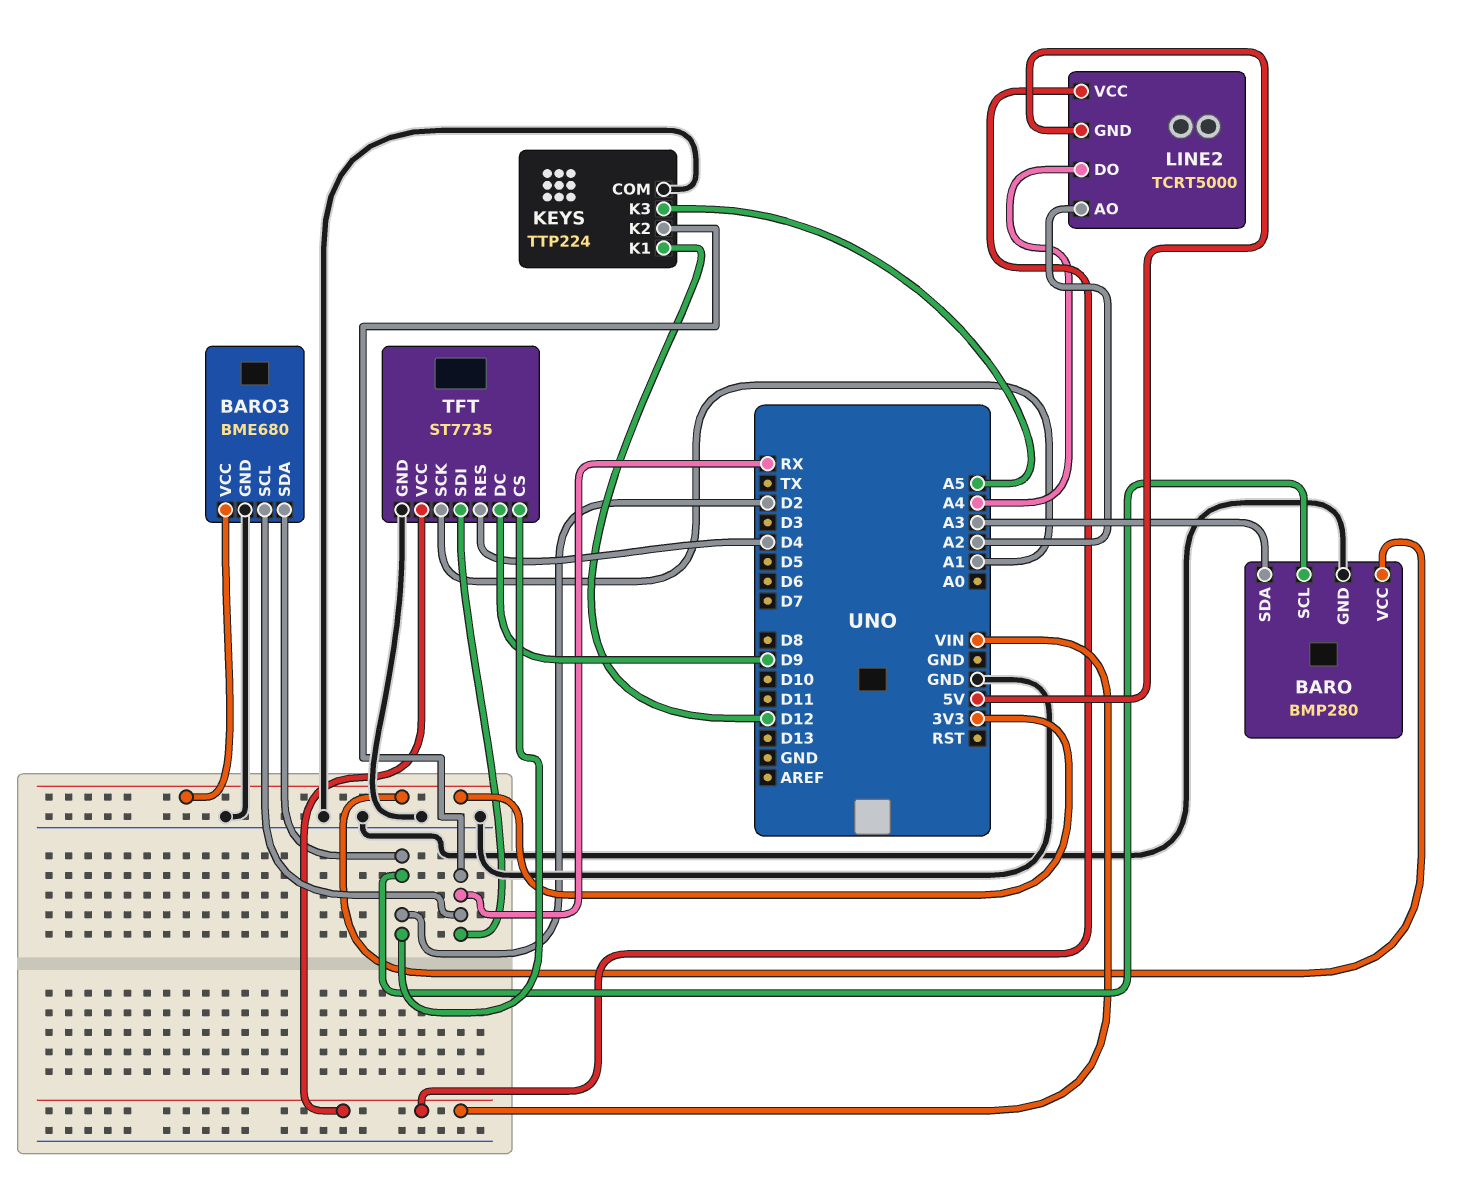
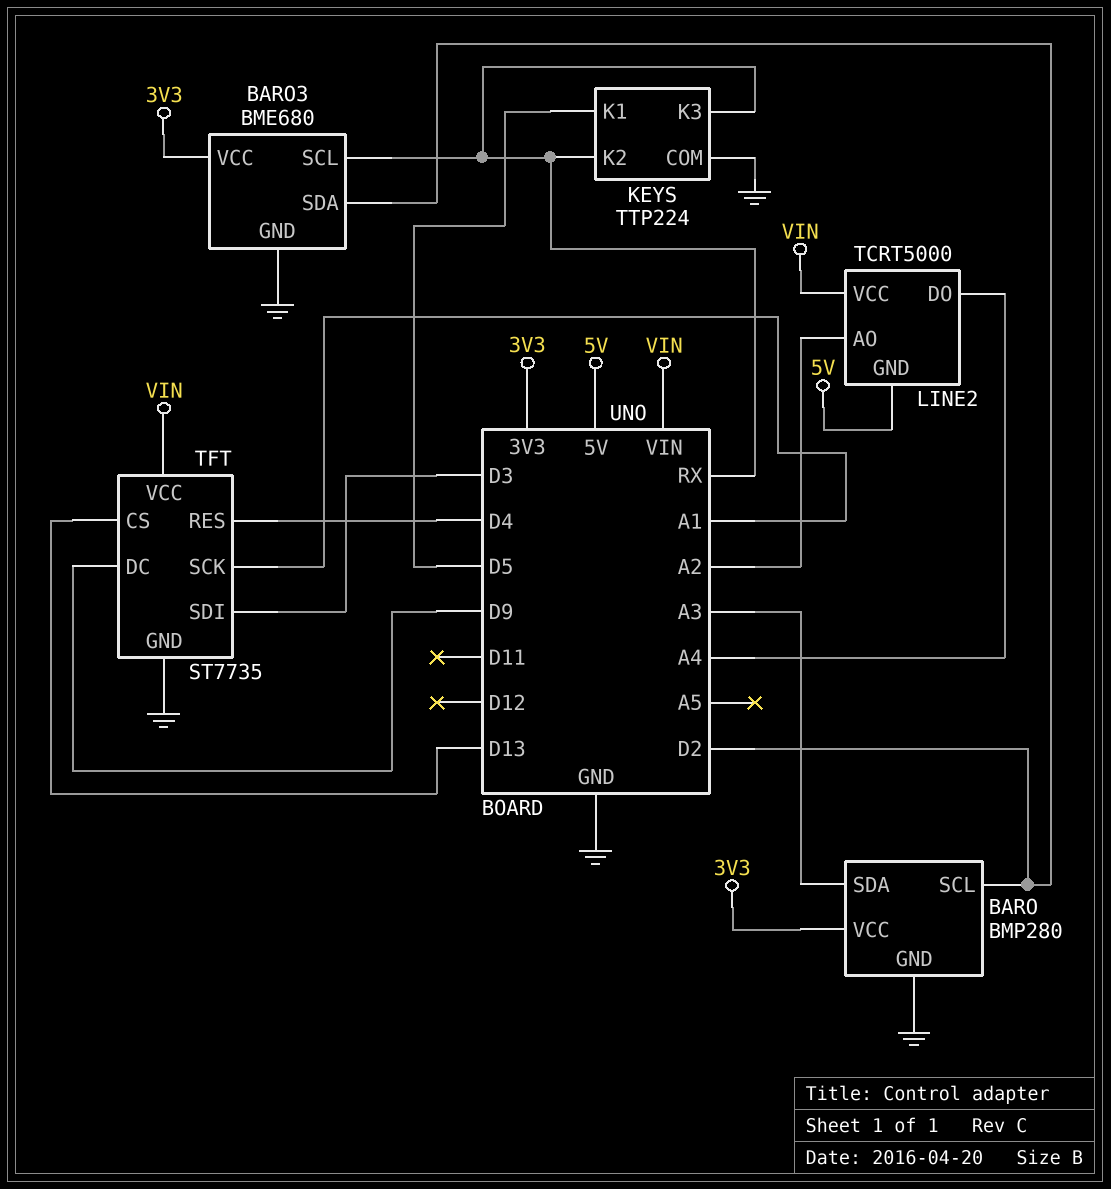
KEYS pin K1: D12 -> D5
KEYS pin K3: A5 -> RX
TFT pin CS: D2 -> D13
TFT pin SDI: RX -> D3

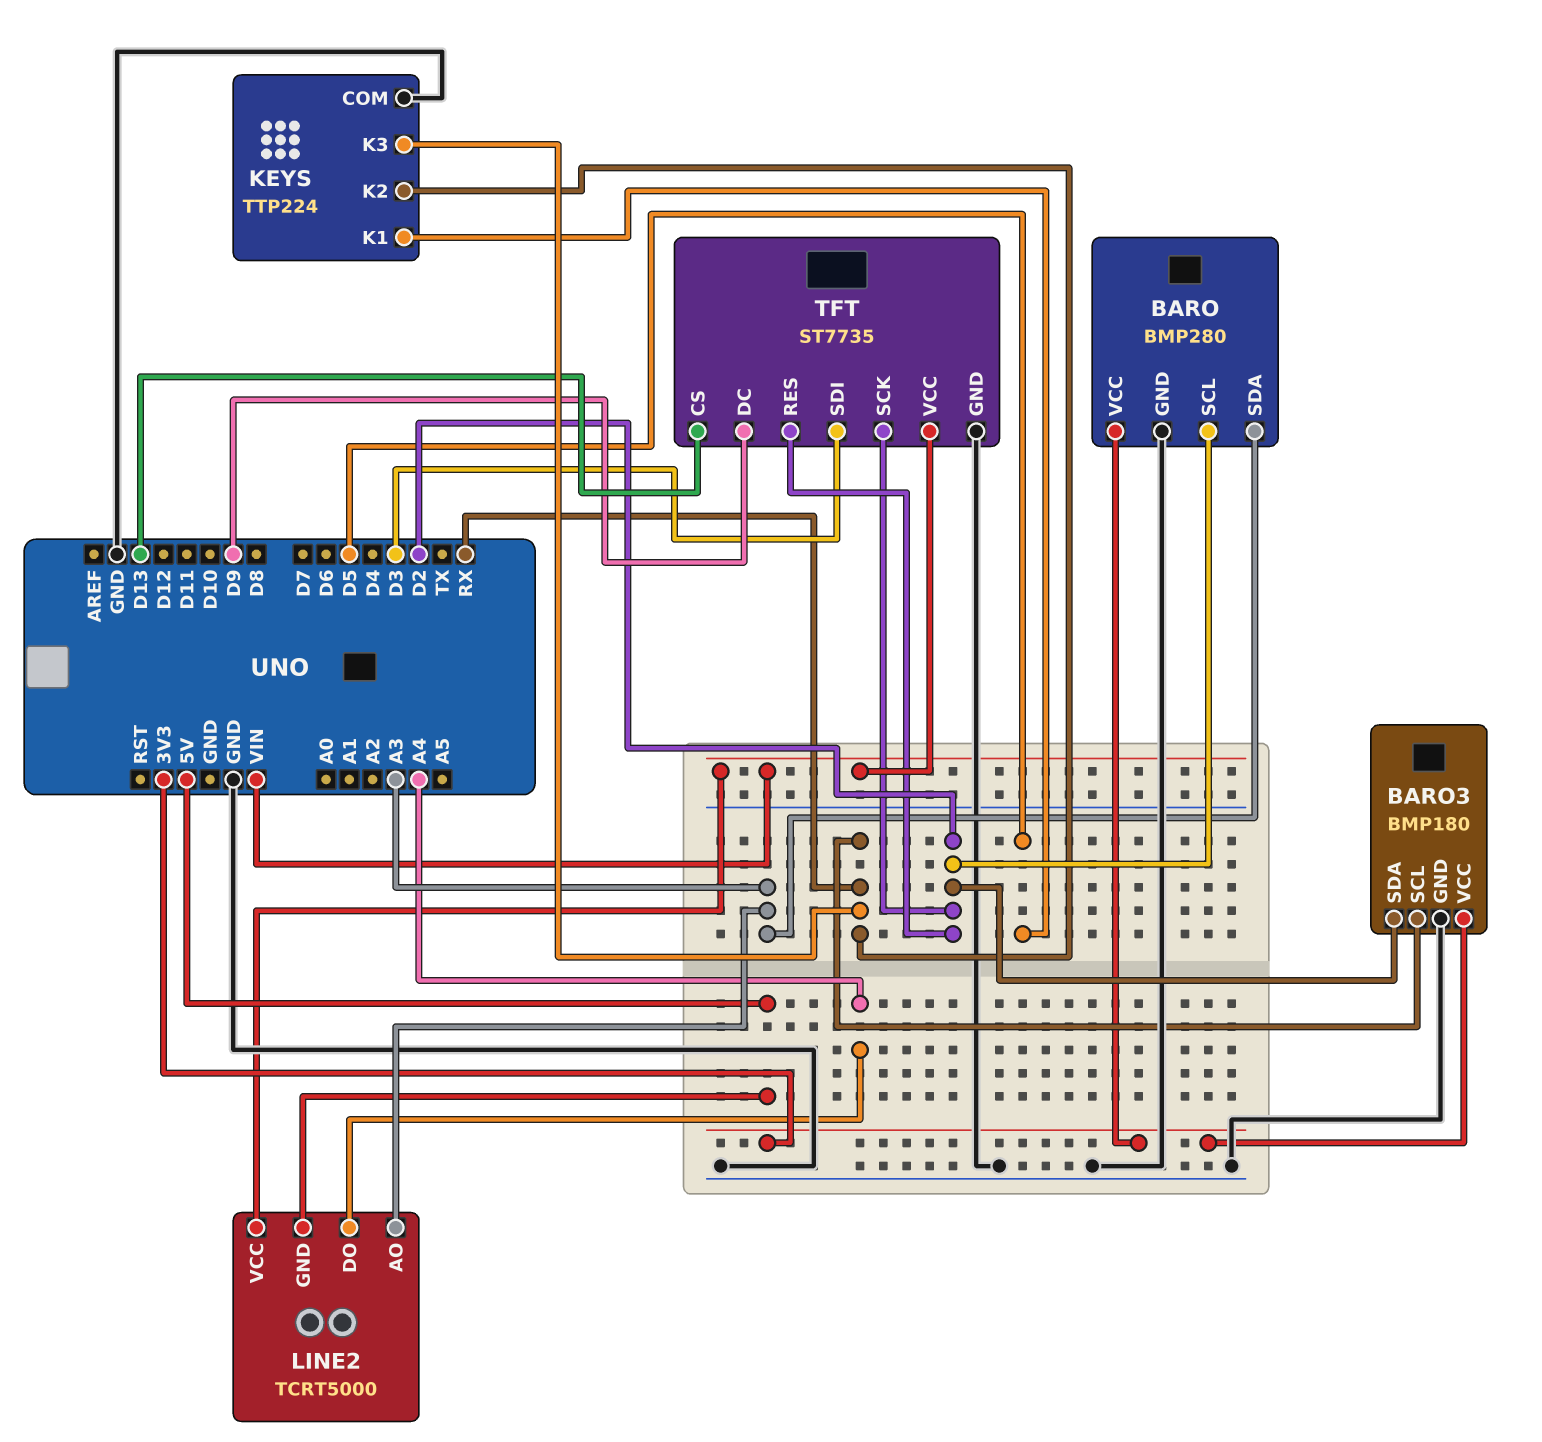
BARO3: BME680 -> BMP180
LINE2 pin AO: A2 -> A3
TFT pin RES: D4 -> D2
TFT pin SCK: A1 -> D2

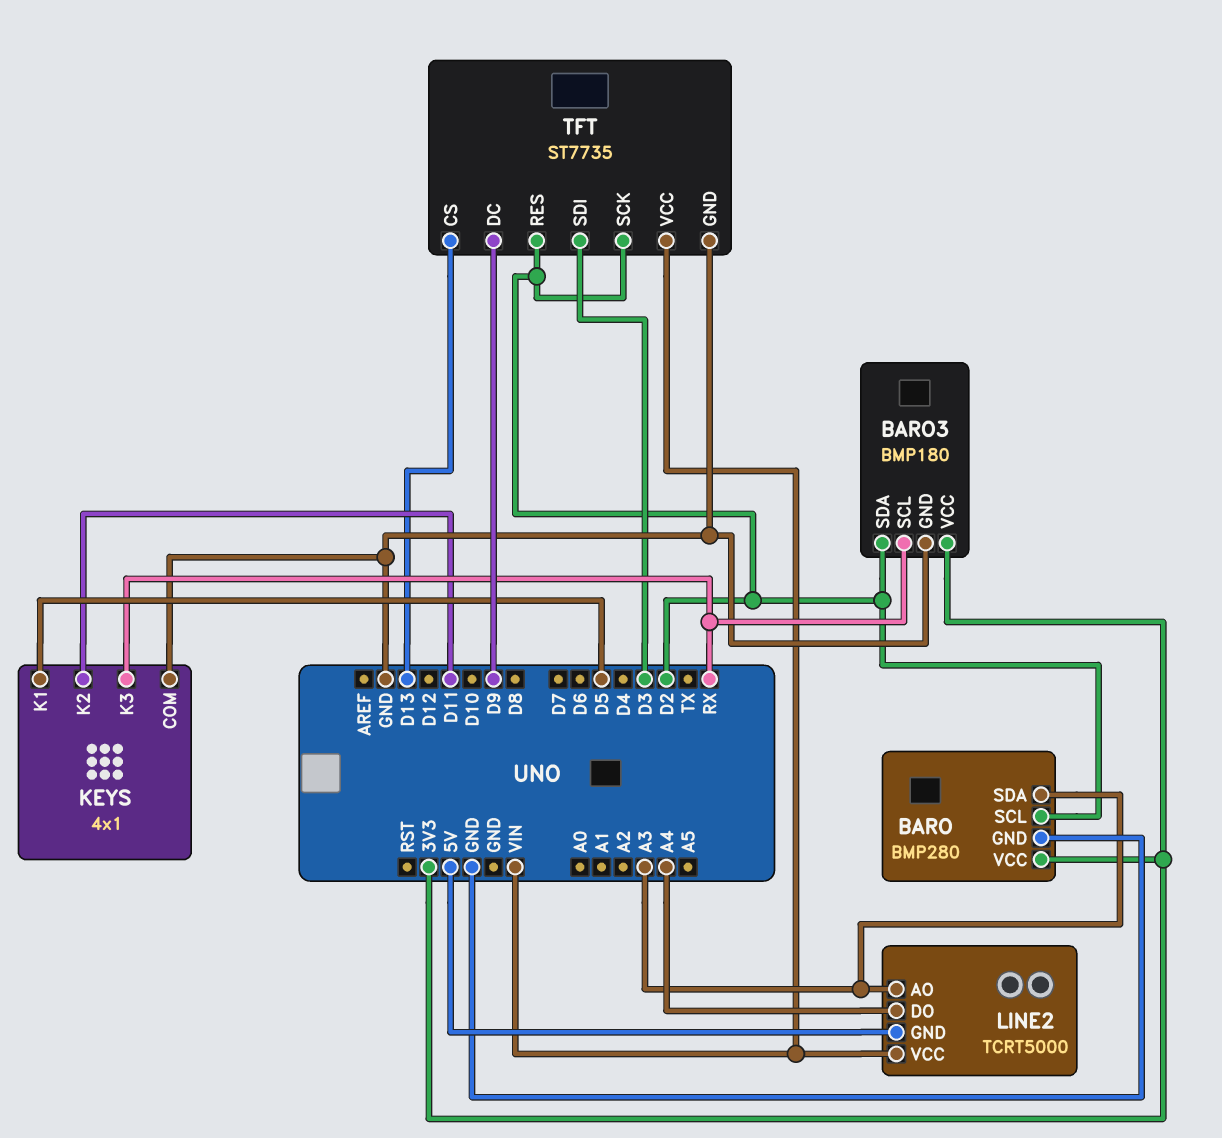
KEYS: TTP224 -> 4x1
KEYS pin K2: RX -> D11

